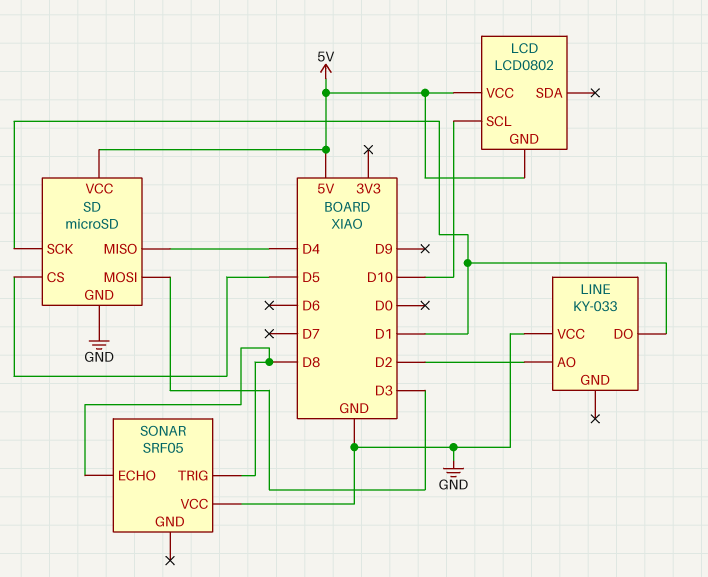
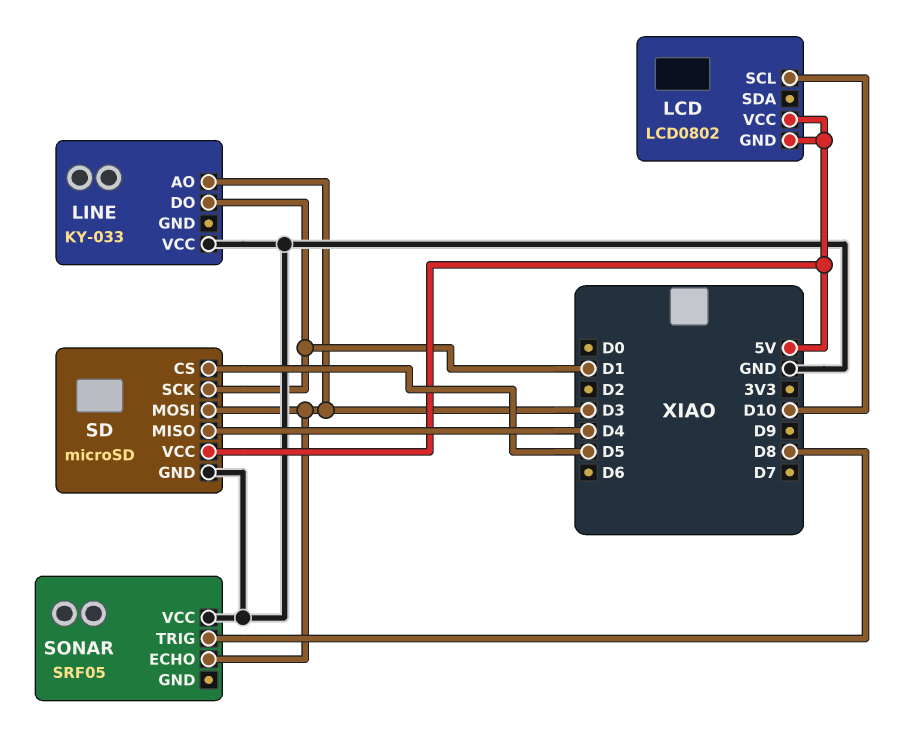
LINE pin AO: D2 -> D3
SONAR pin ECHO: D8 -> D3

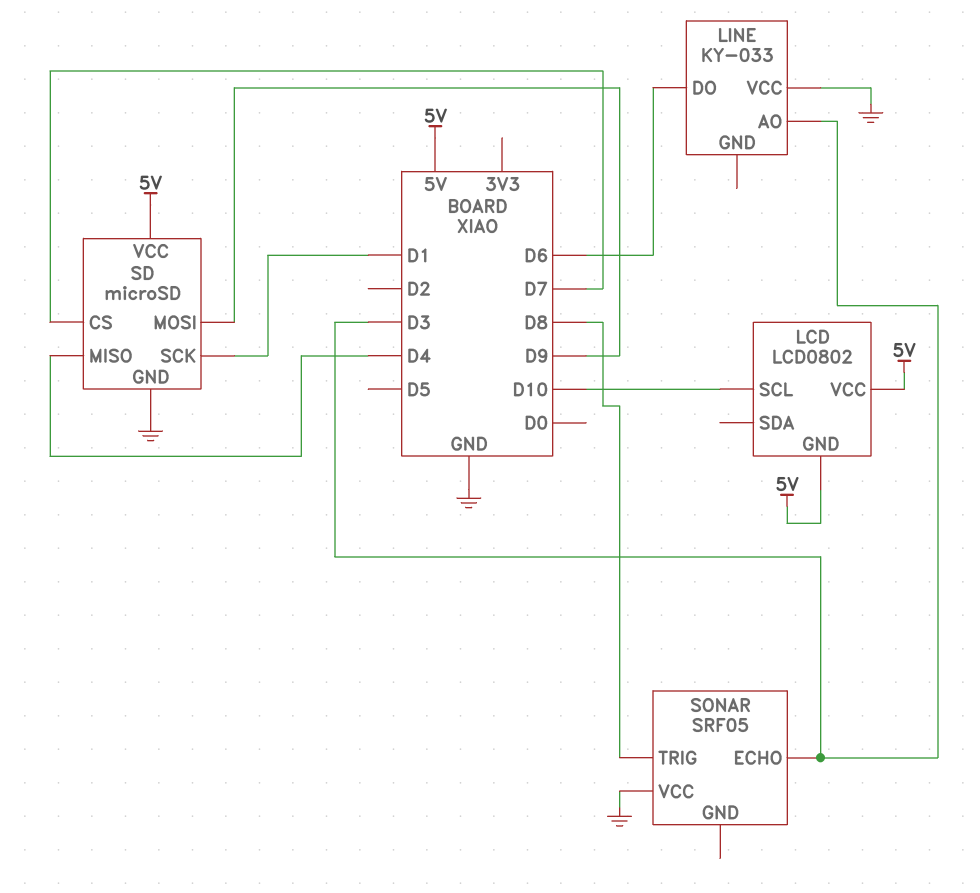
LINE pin DO: D1 -> D6
SD pin CS: D5 -> D7
SD pin MOSI: D3 -> D9

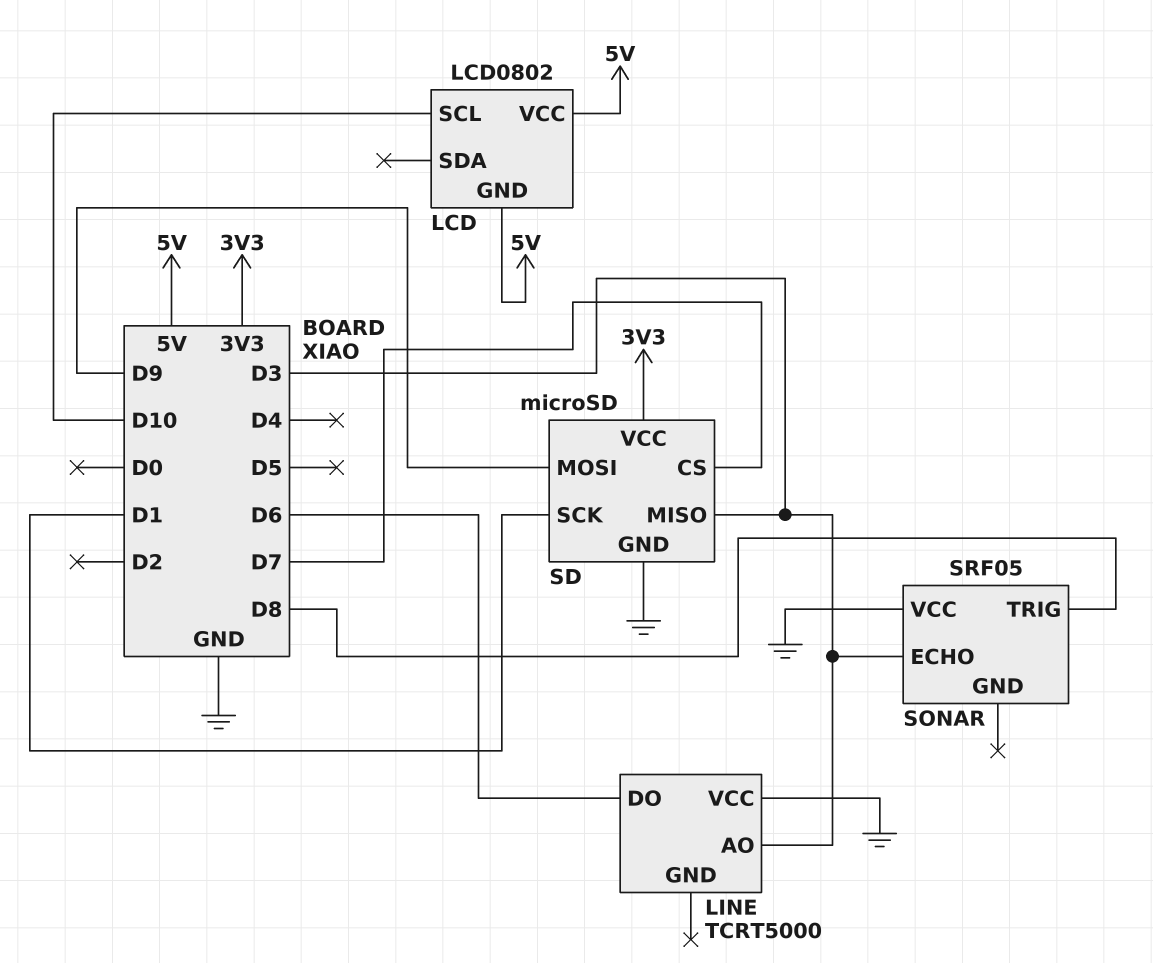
LINE: KY-033 -> TCRT5000
SD pin MISO: D4 -> D3
SD pin VCC: 5V -> 3V3

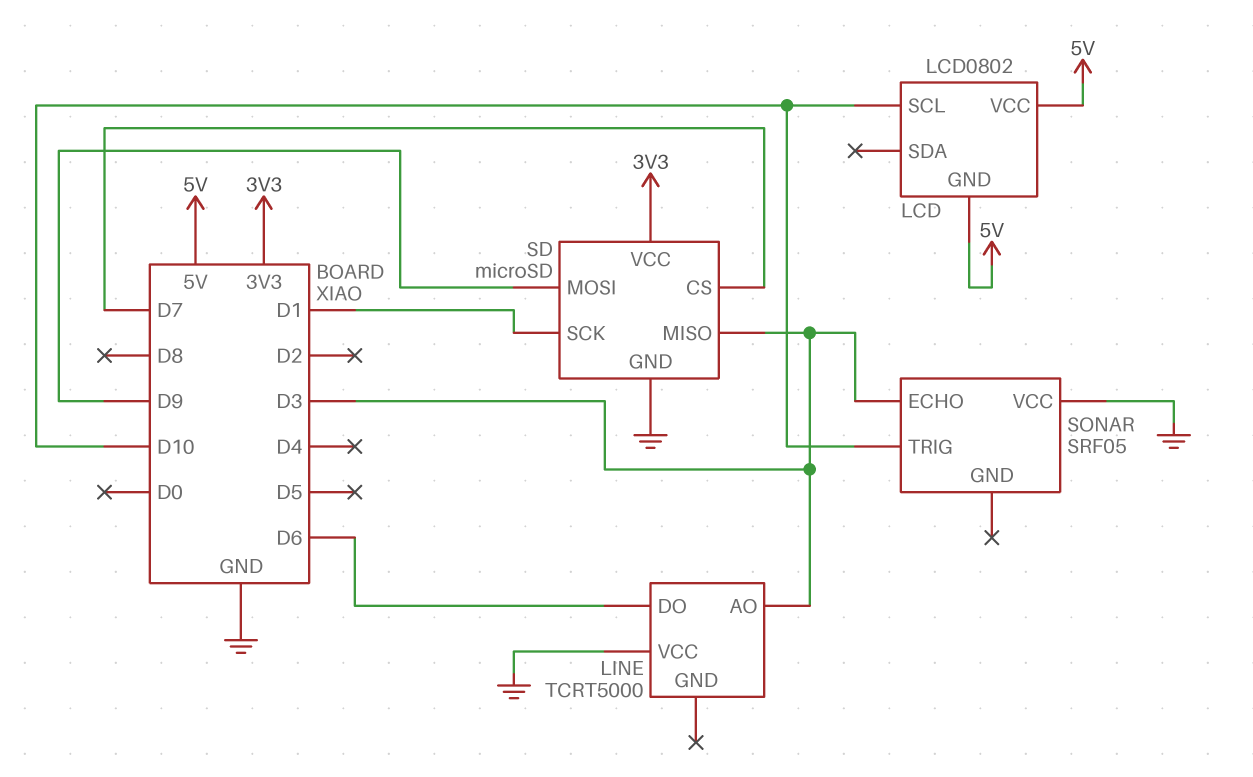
SONAR pin TRIG: D8 -> D10

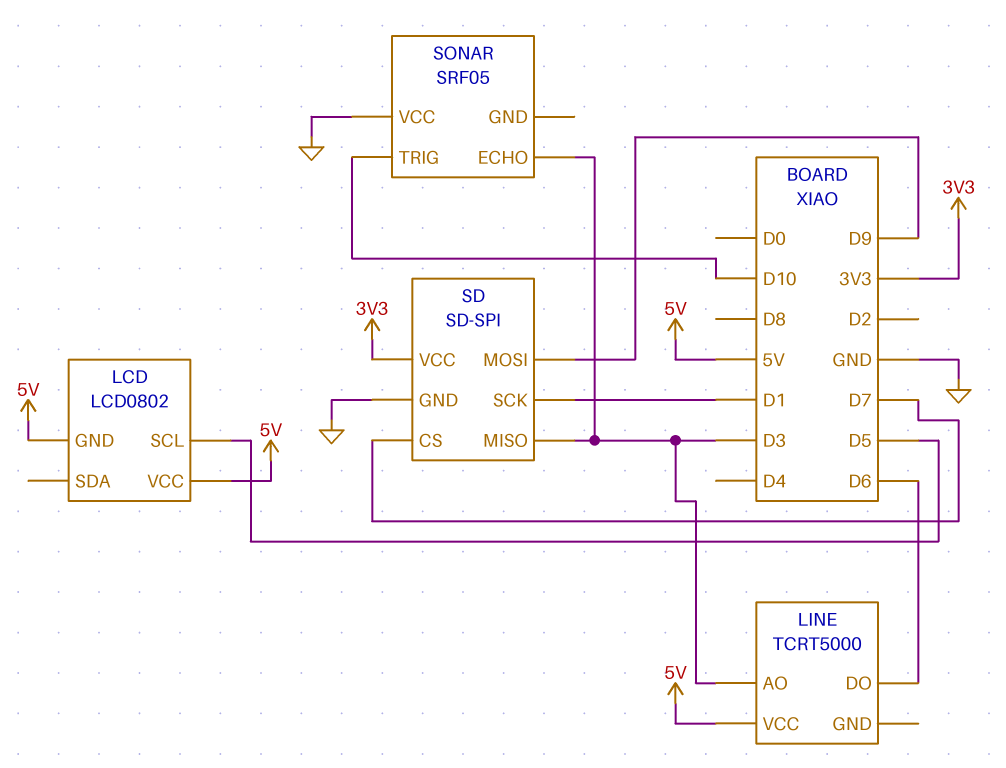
LCD pin SCL: D10 -> D5
LINE pin VCC: GND -> 5V
SD: microSD -> SD-SPI

